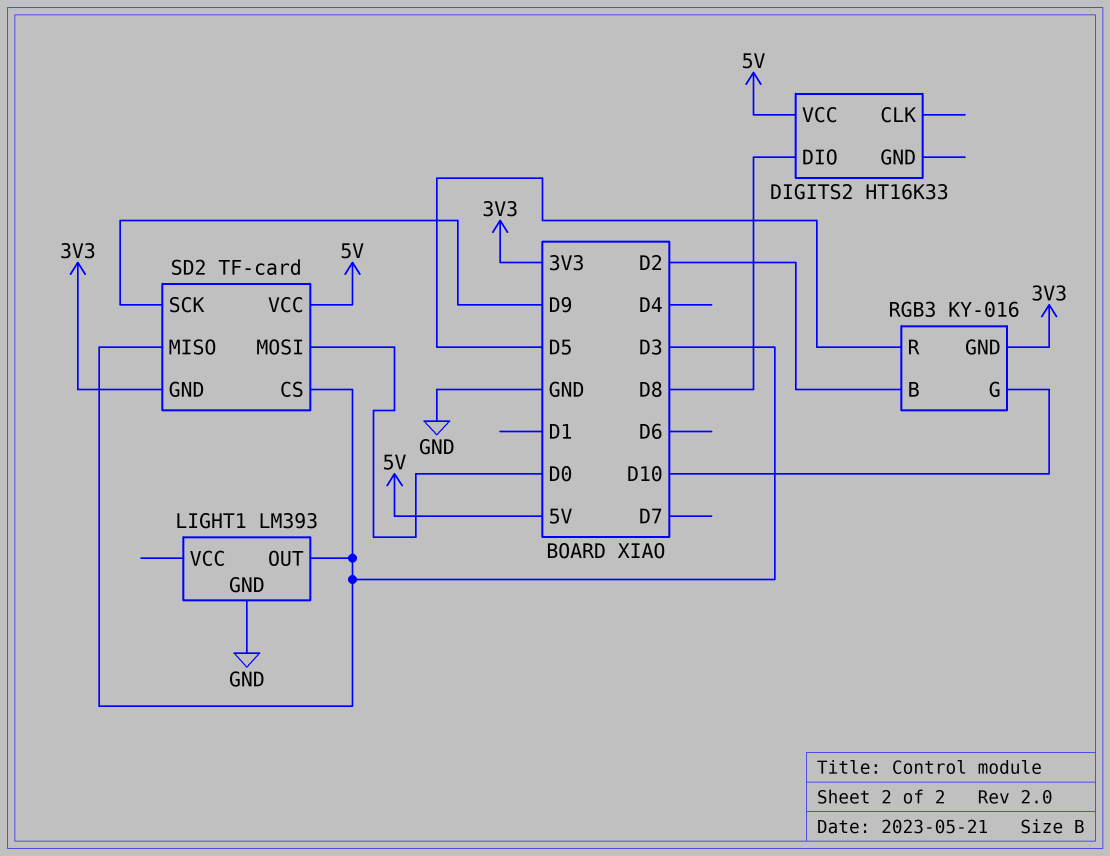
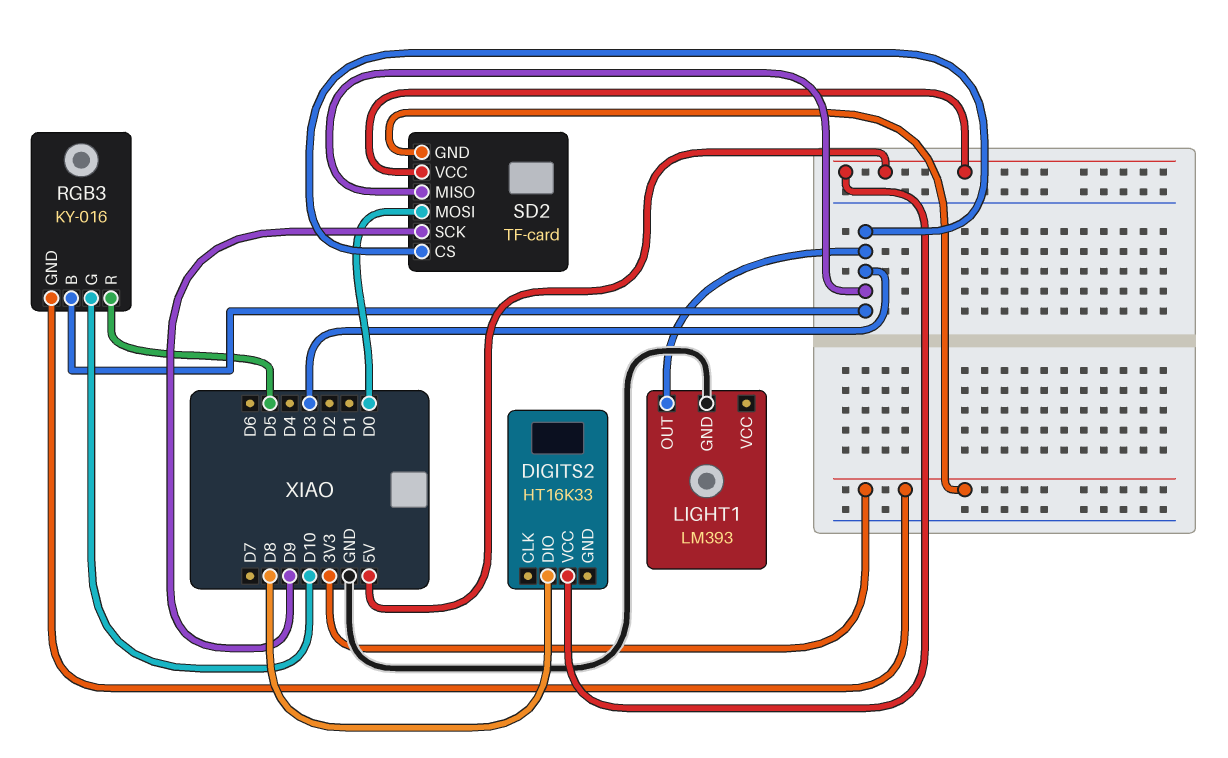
RGB3 pin B: D2 -> D3

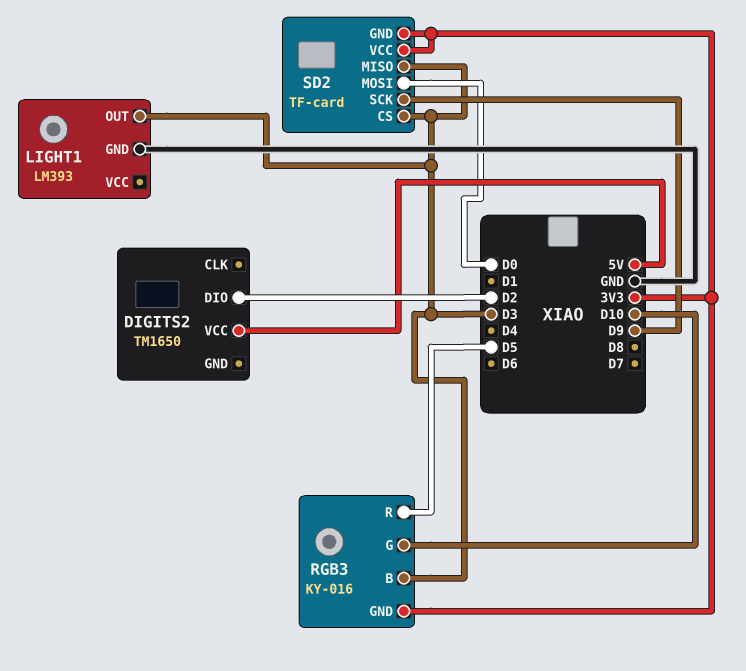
DIGITS2: HT16K33 -> TM1650
DIGITS2 pin DIO: D8 -> D2
SD2 pin VCC: 5V -> 3V3

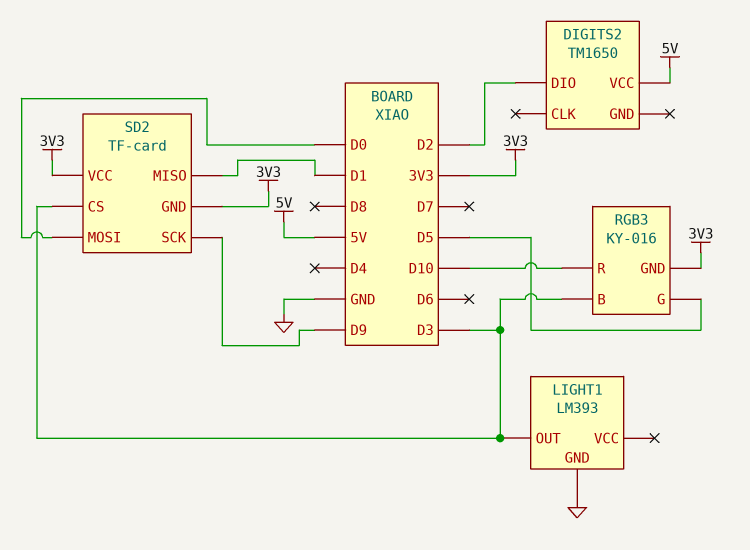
RGB3 pin G: D10 -> D5
RGB3 pin R: D5 -> D10
SD2 pin MISO: D3 -> D1

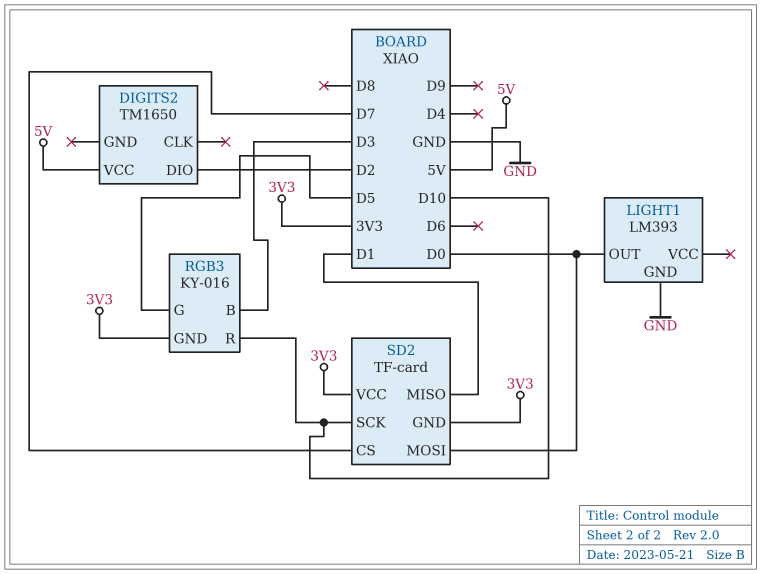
LIGHT1 pin OUT: D3 -> D0
SD2 pin CS: D3 -> D7
SD2 pin SCK: D9 -> D10

